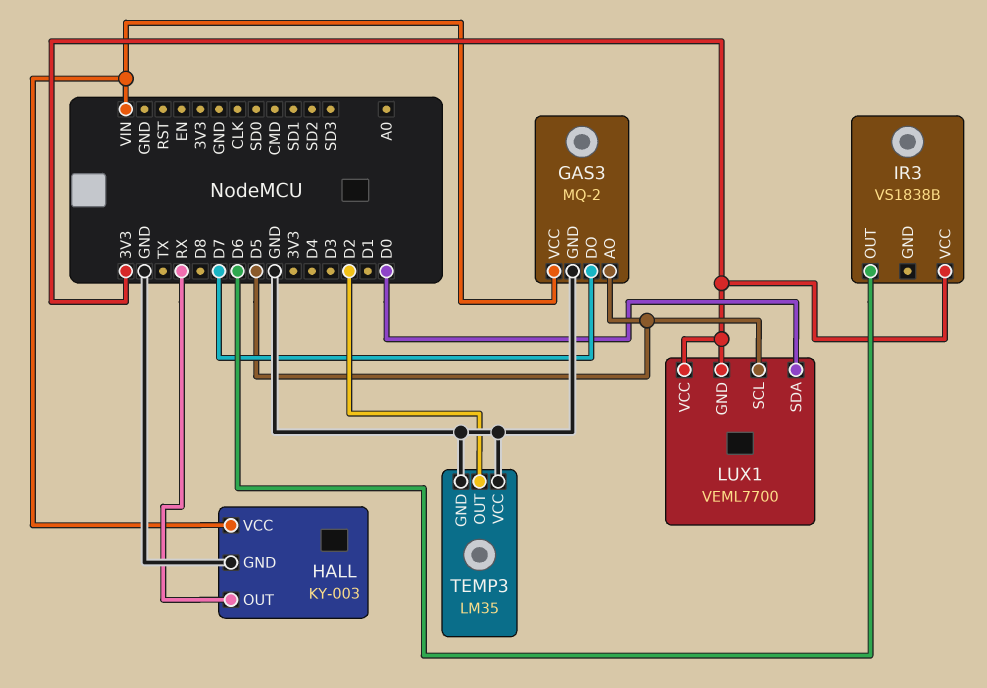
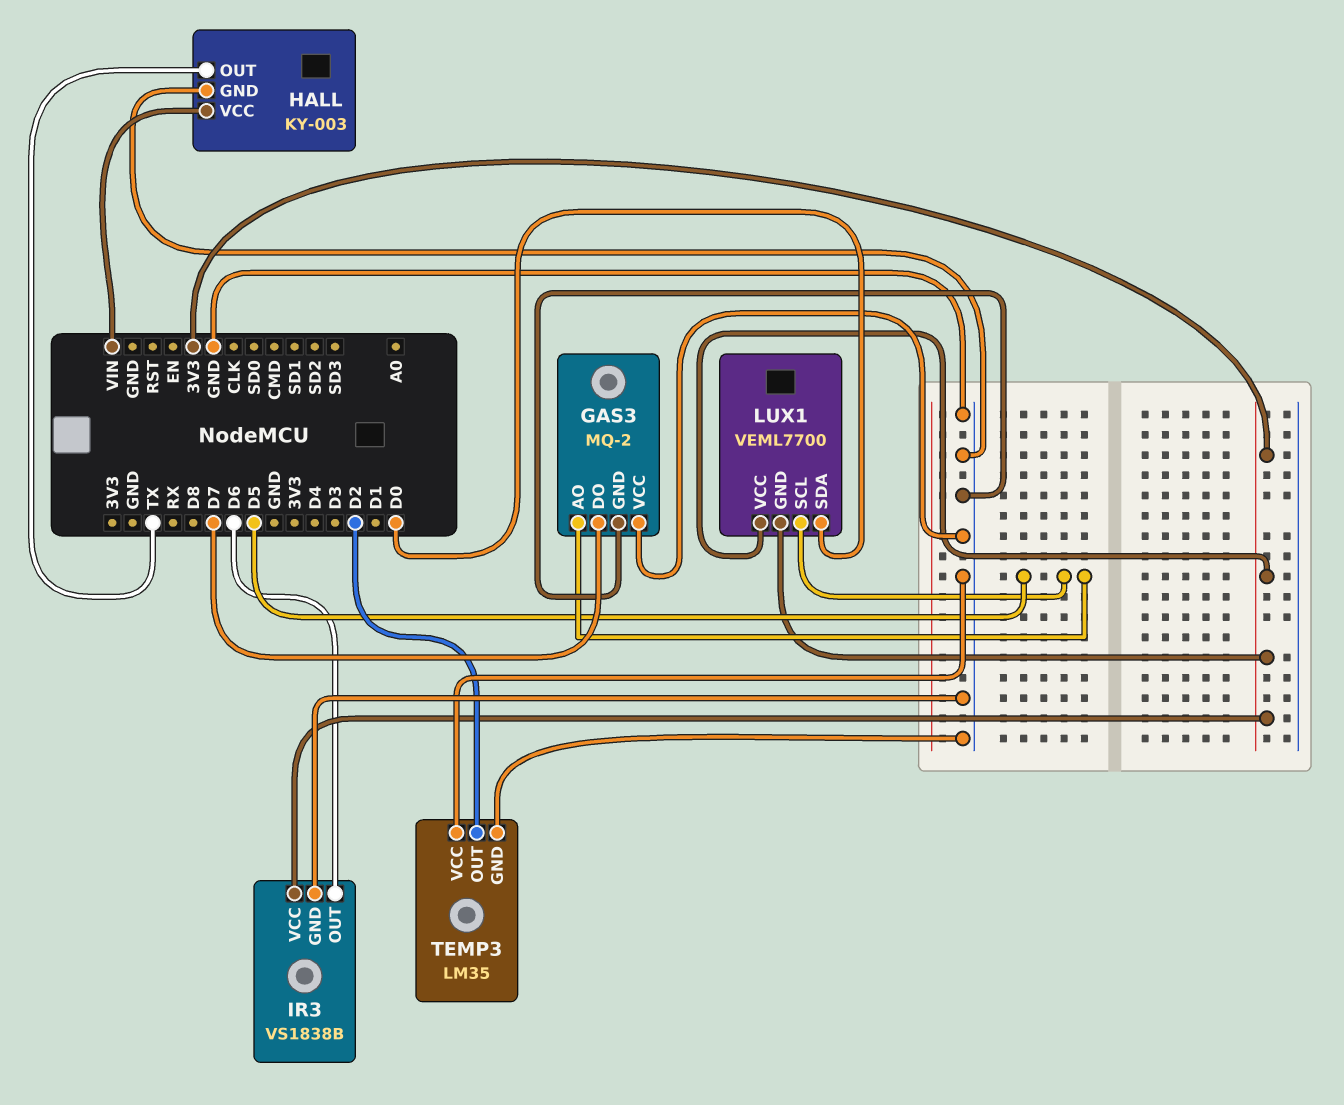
GAS3 pin VCC: VIN -> GND
HALL pin OUT: RX -> TX
IR3 pin GND: none -> GND

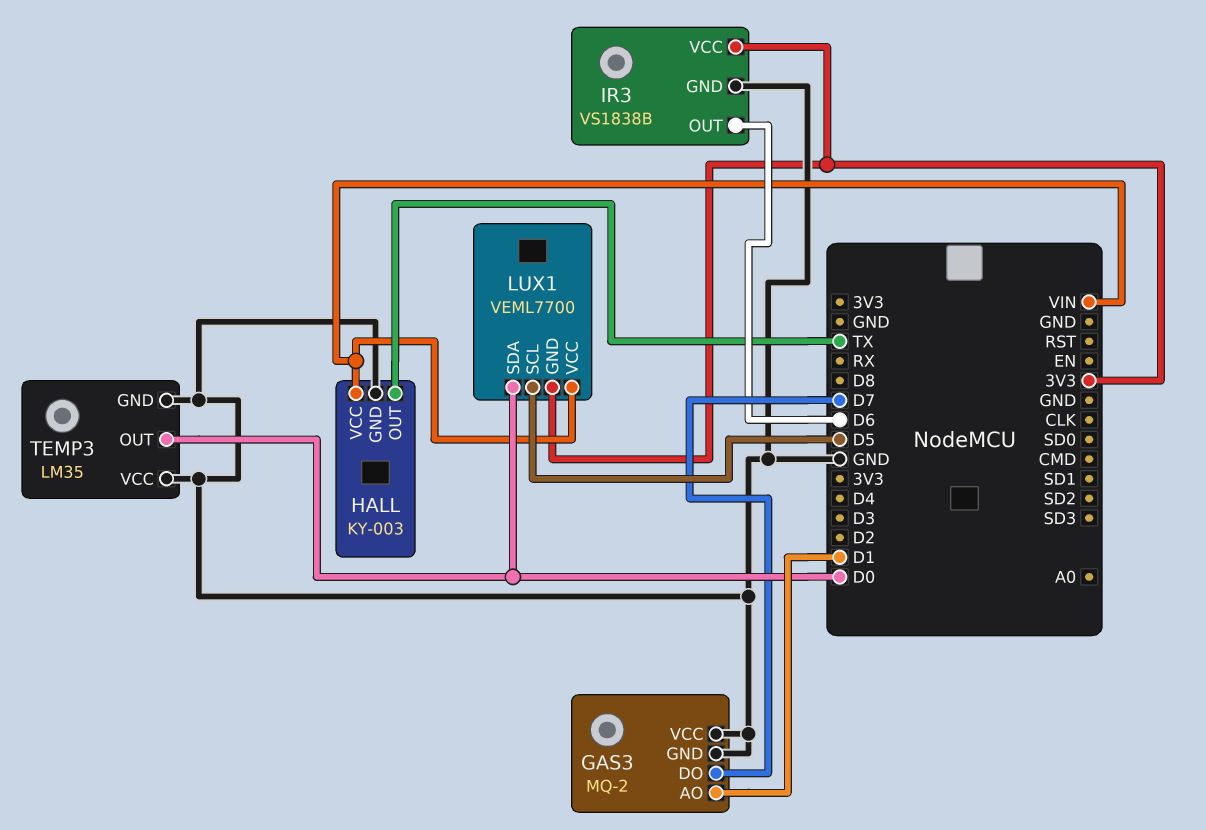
GAS3 pin AO: D5 -> D1
LUX1 pin VCC: 3V3 -> VIN
TEMP3 pin OUT: D2 -> D0

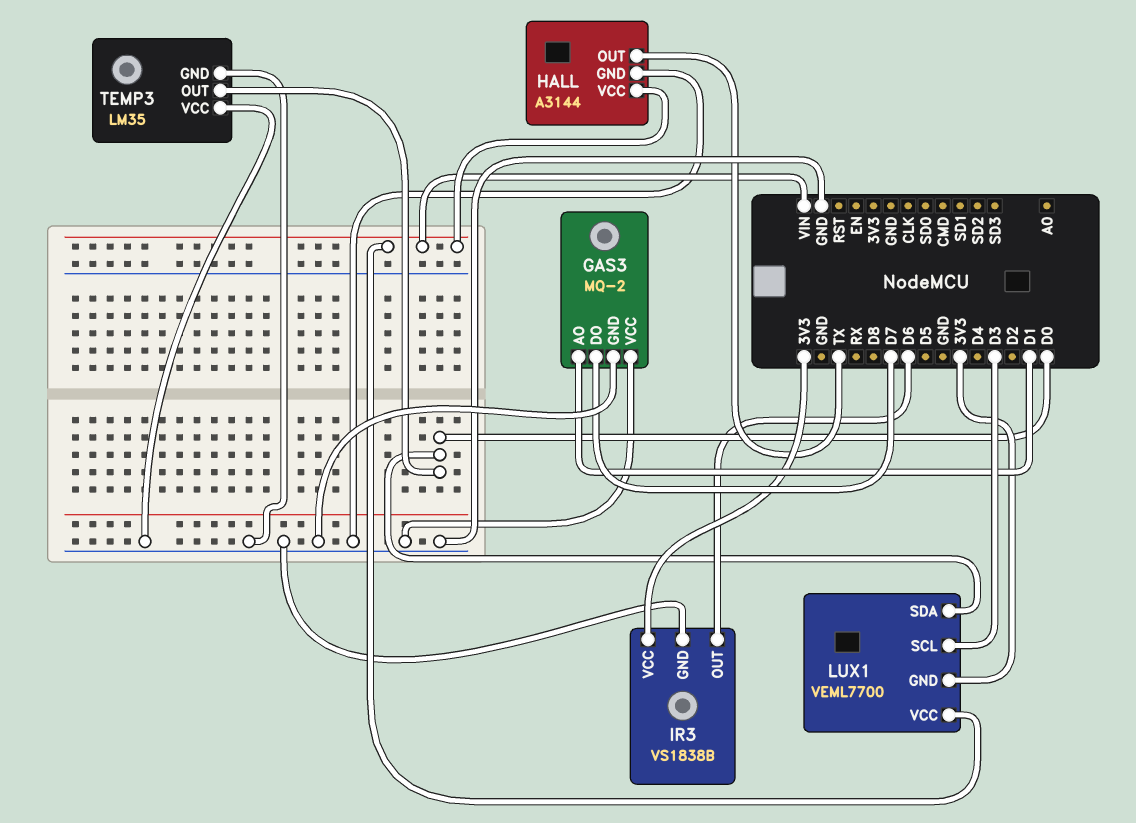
HALL: KY-003 -> A3144
LUX1 pin SCL: D5 -> D3

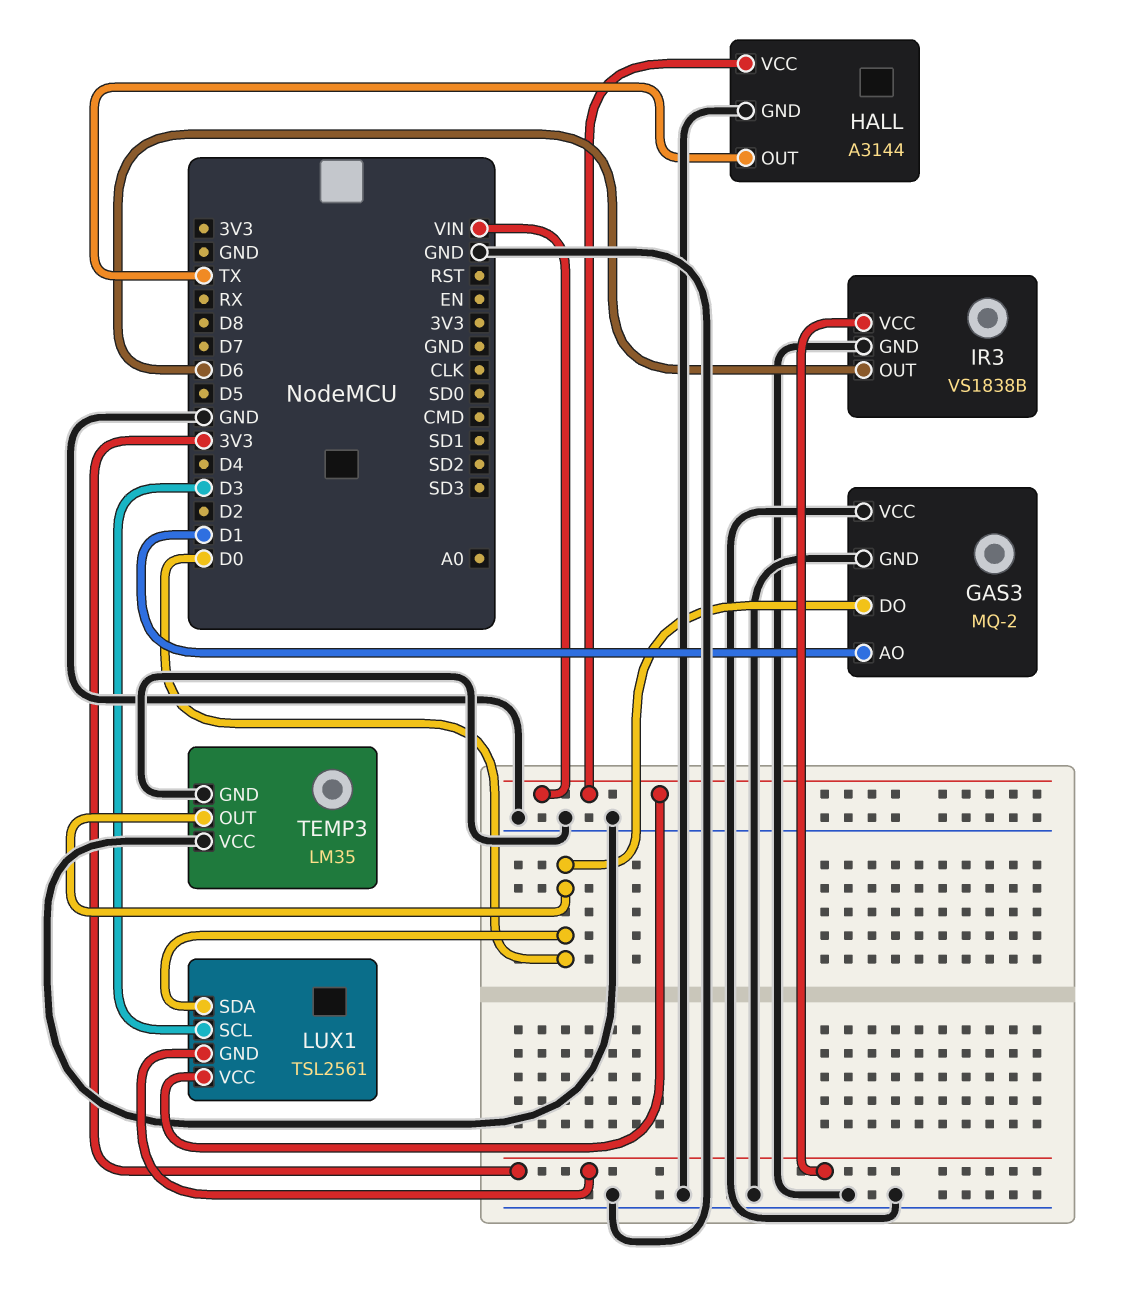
GAS3 pin DO: D7 -> D0
LUX1: VEML7700 -> TSL2561

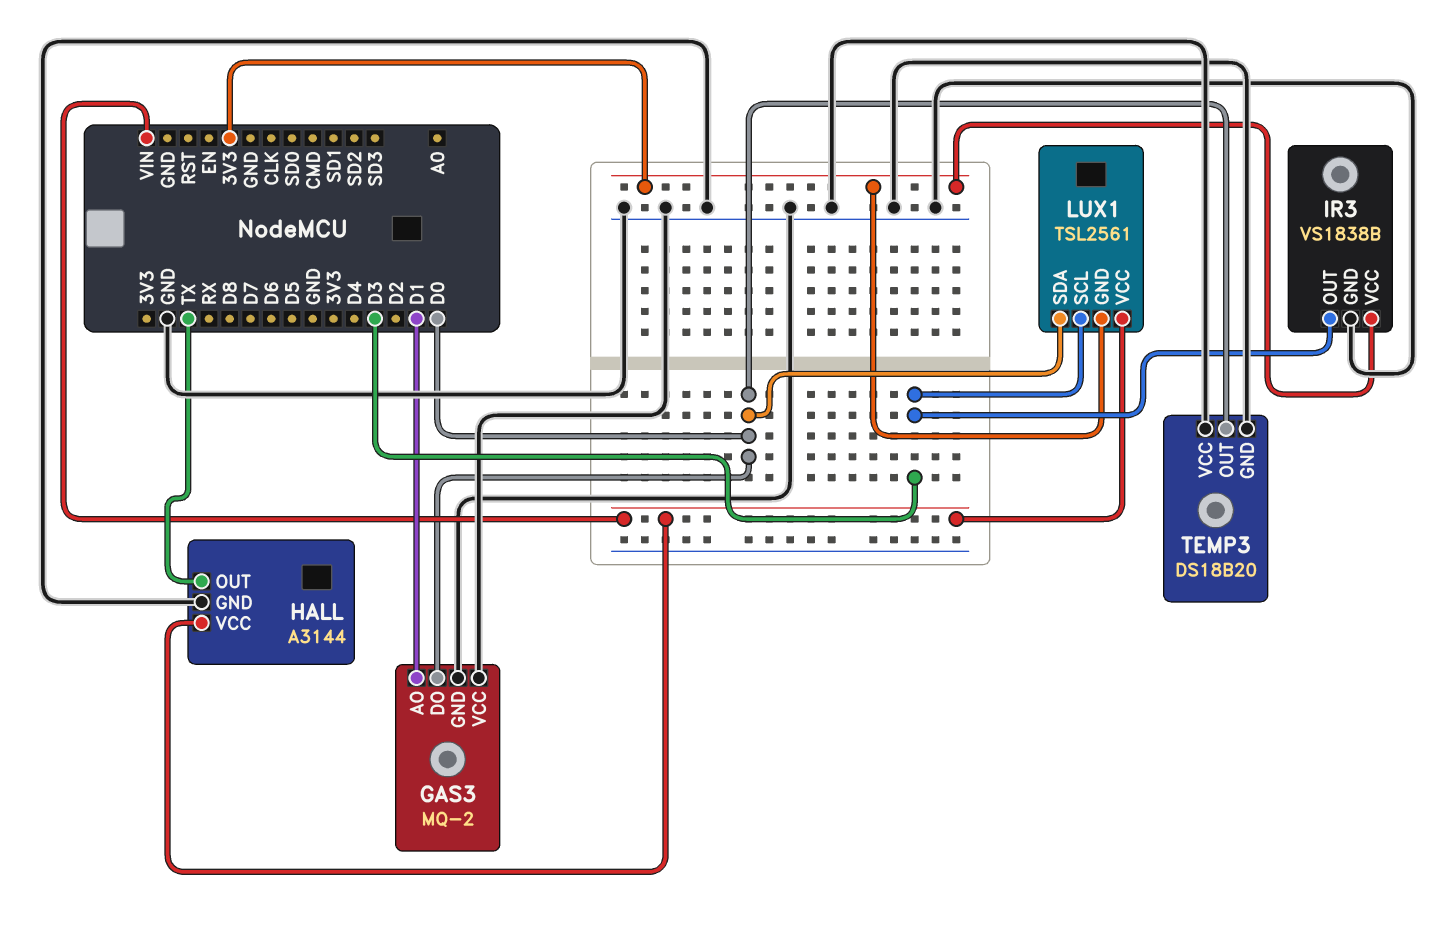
IR3 pin OUT: D6 -> D3
TEMP3: LM35 -> DS18B20

